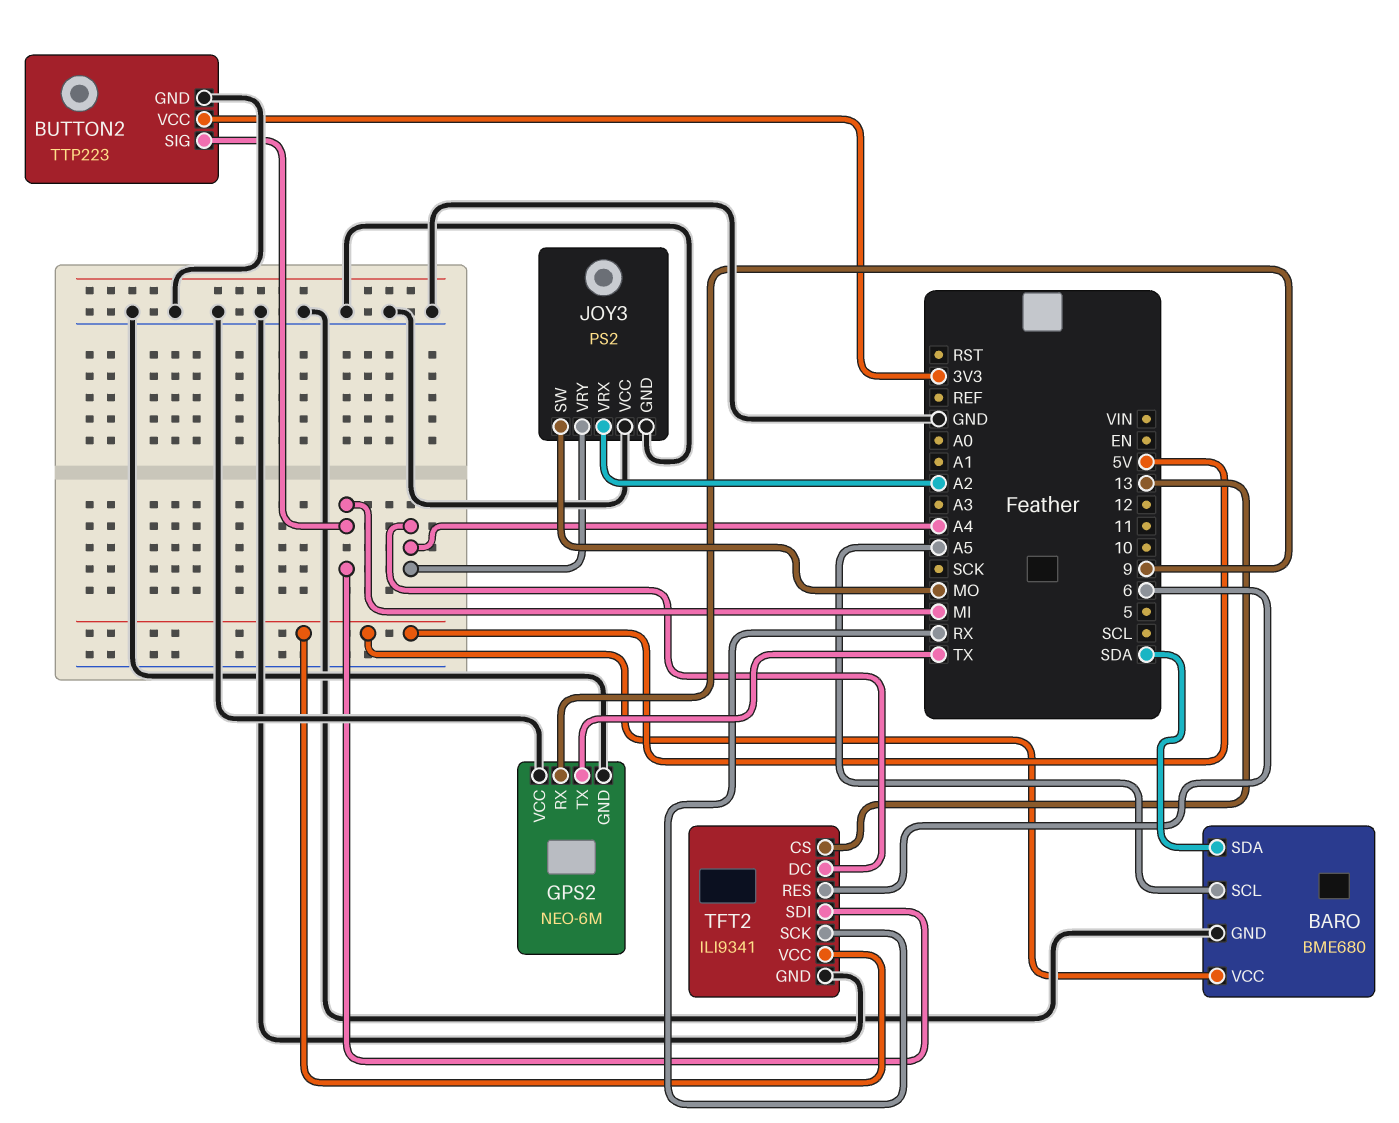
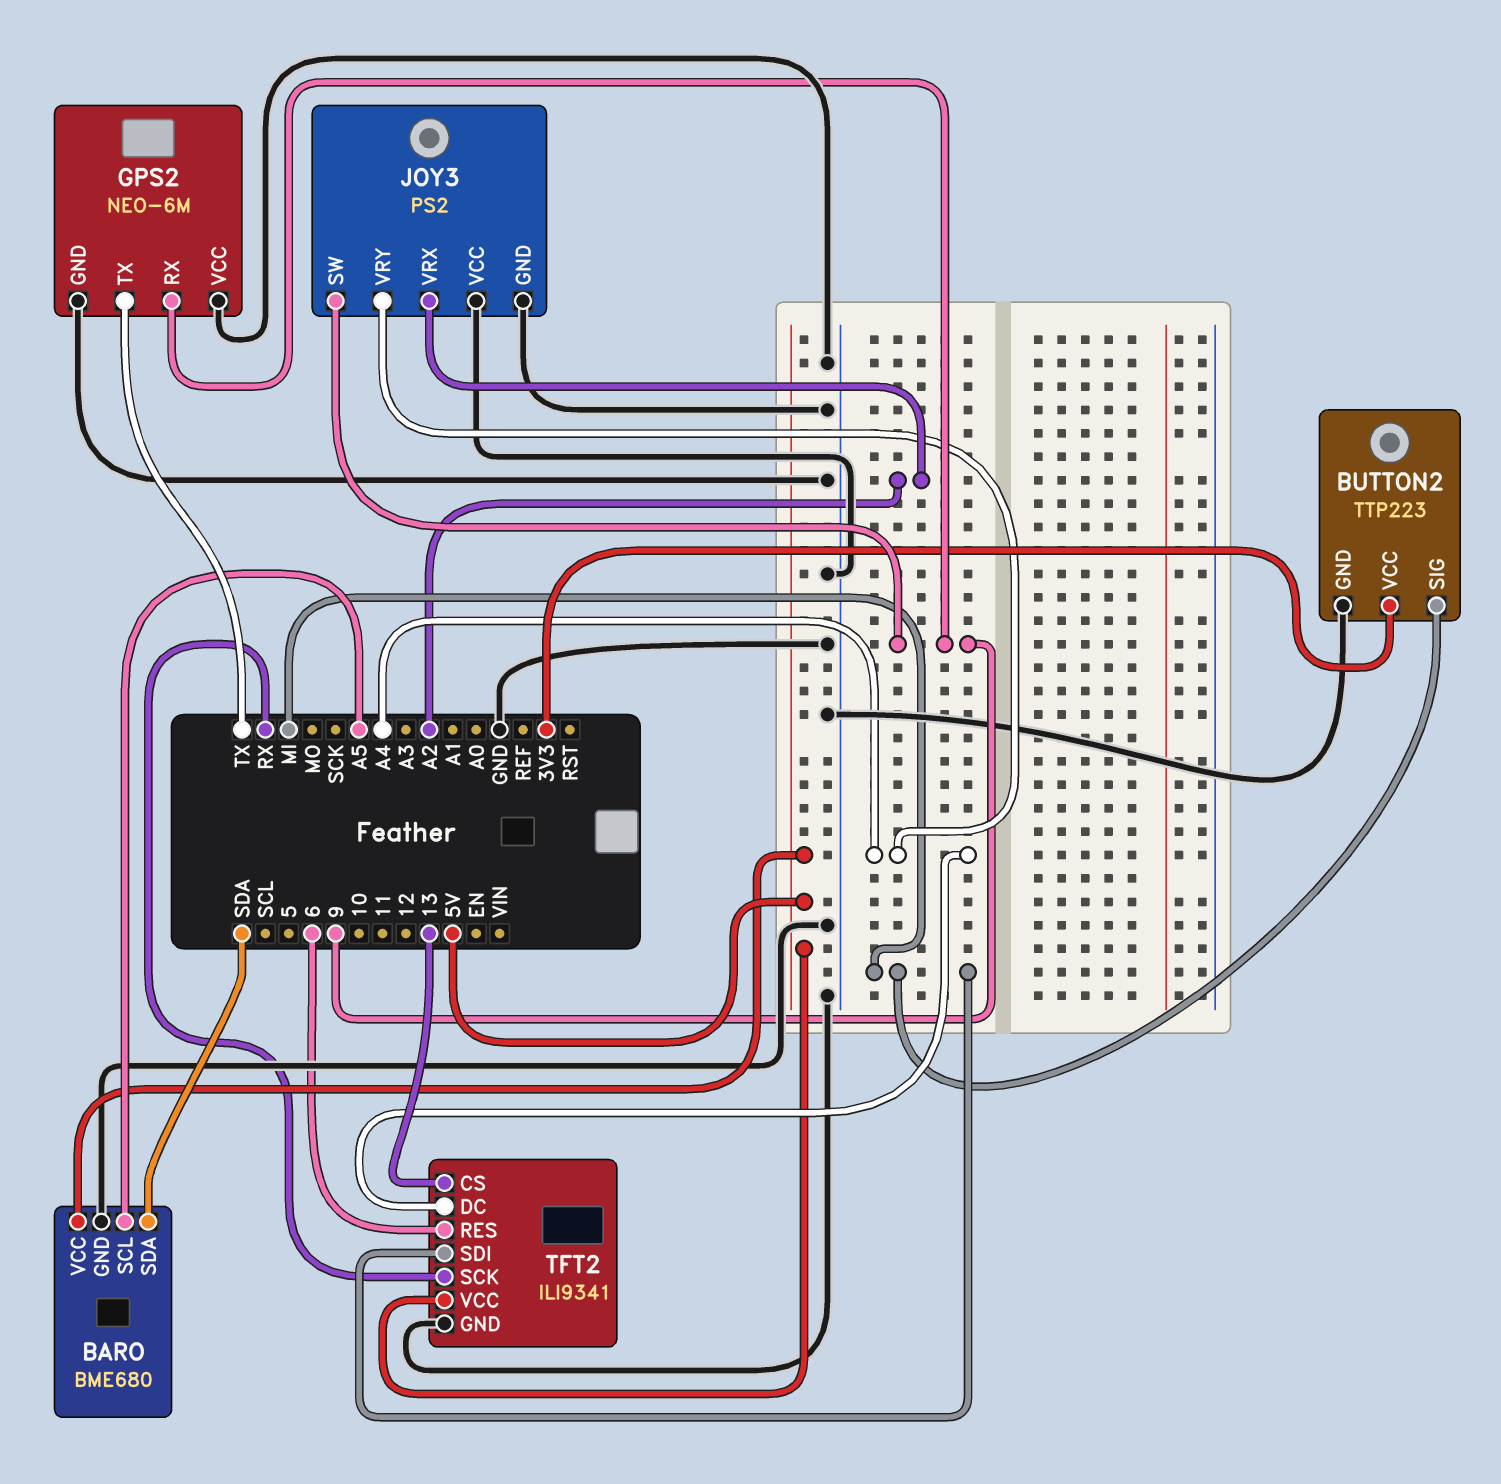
JOY3 pin SW: MO -> 9

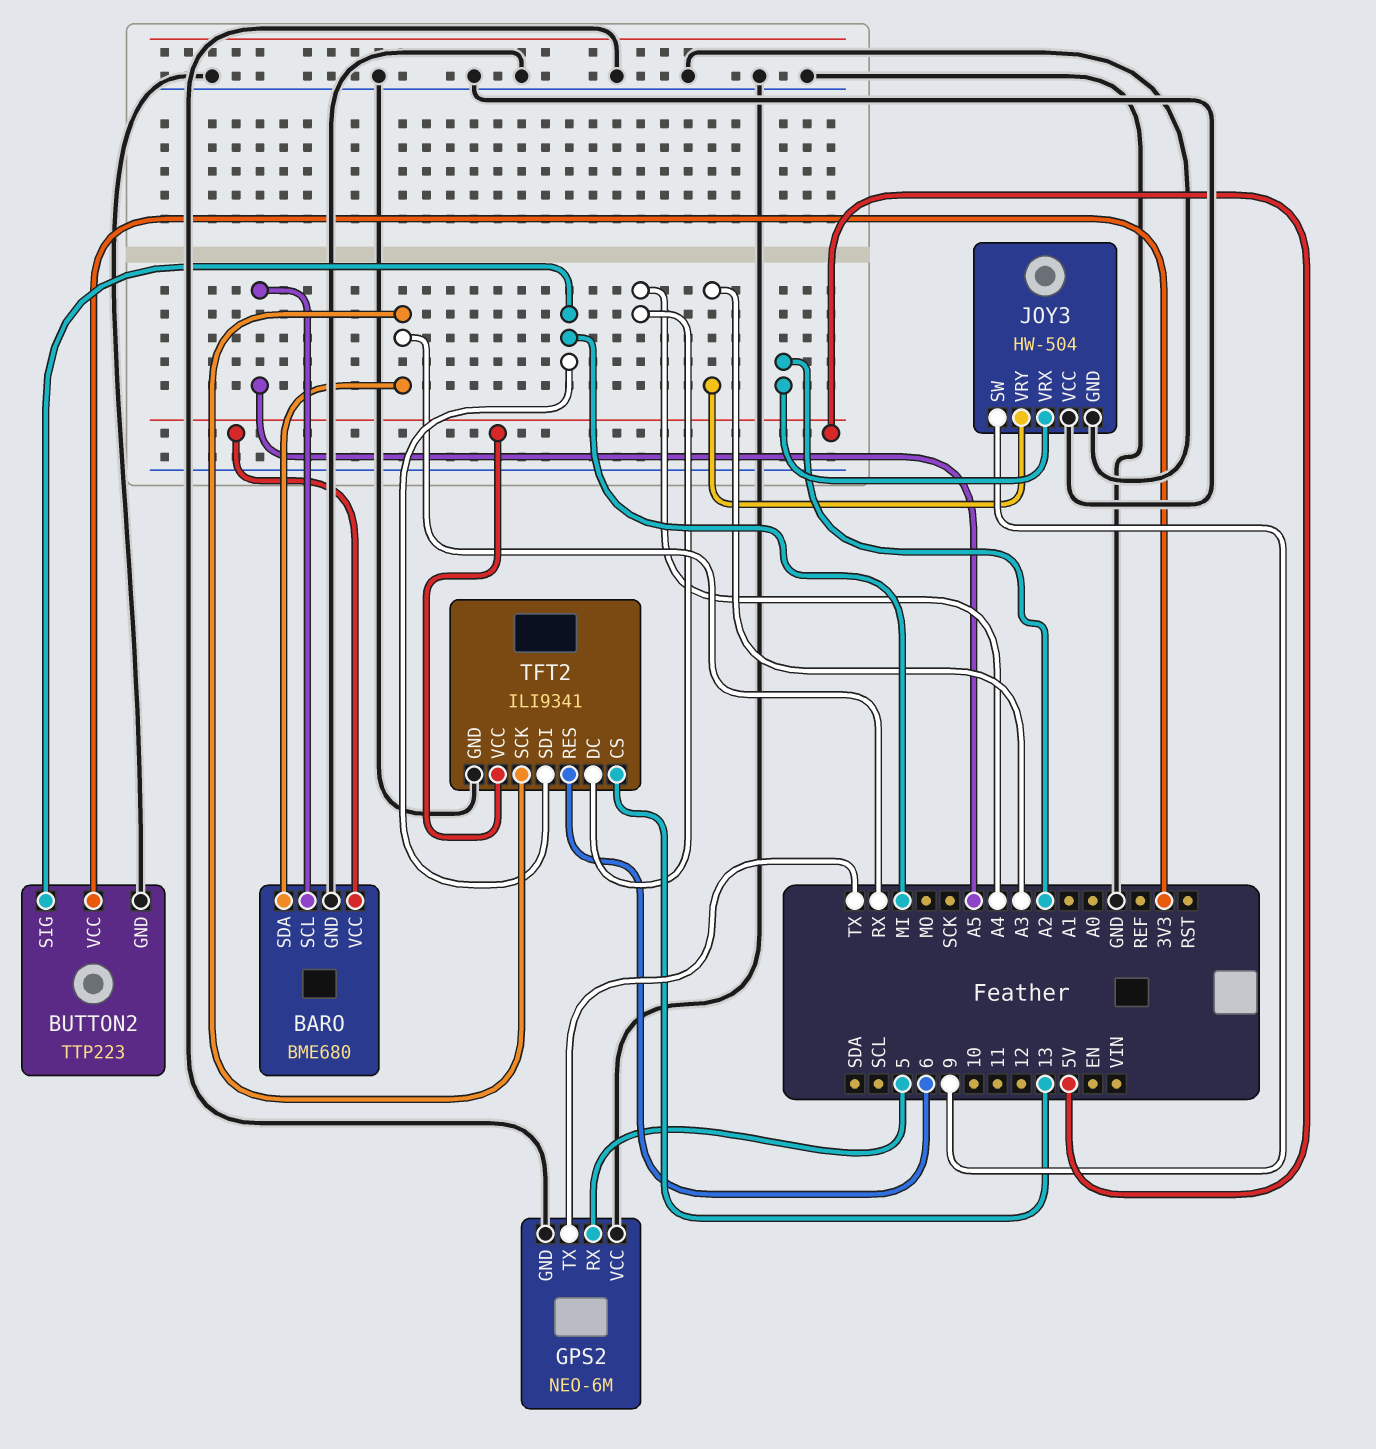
BARO pin SDA: SDA -> RX
GPS2 pin RX: 9 -> 5
JOY3: PS2 -> HW-504
JOY3 pin VRY: A4 -> A3

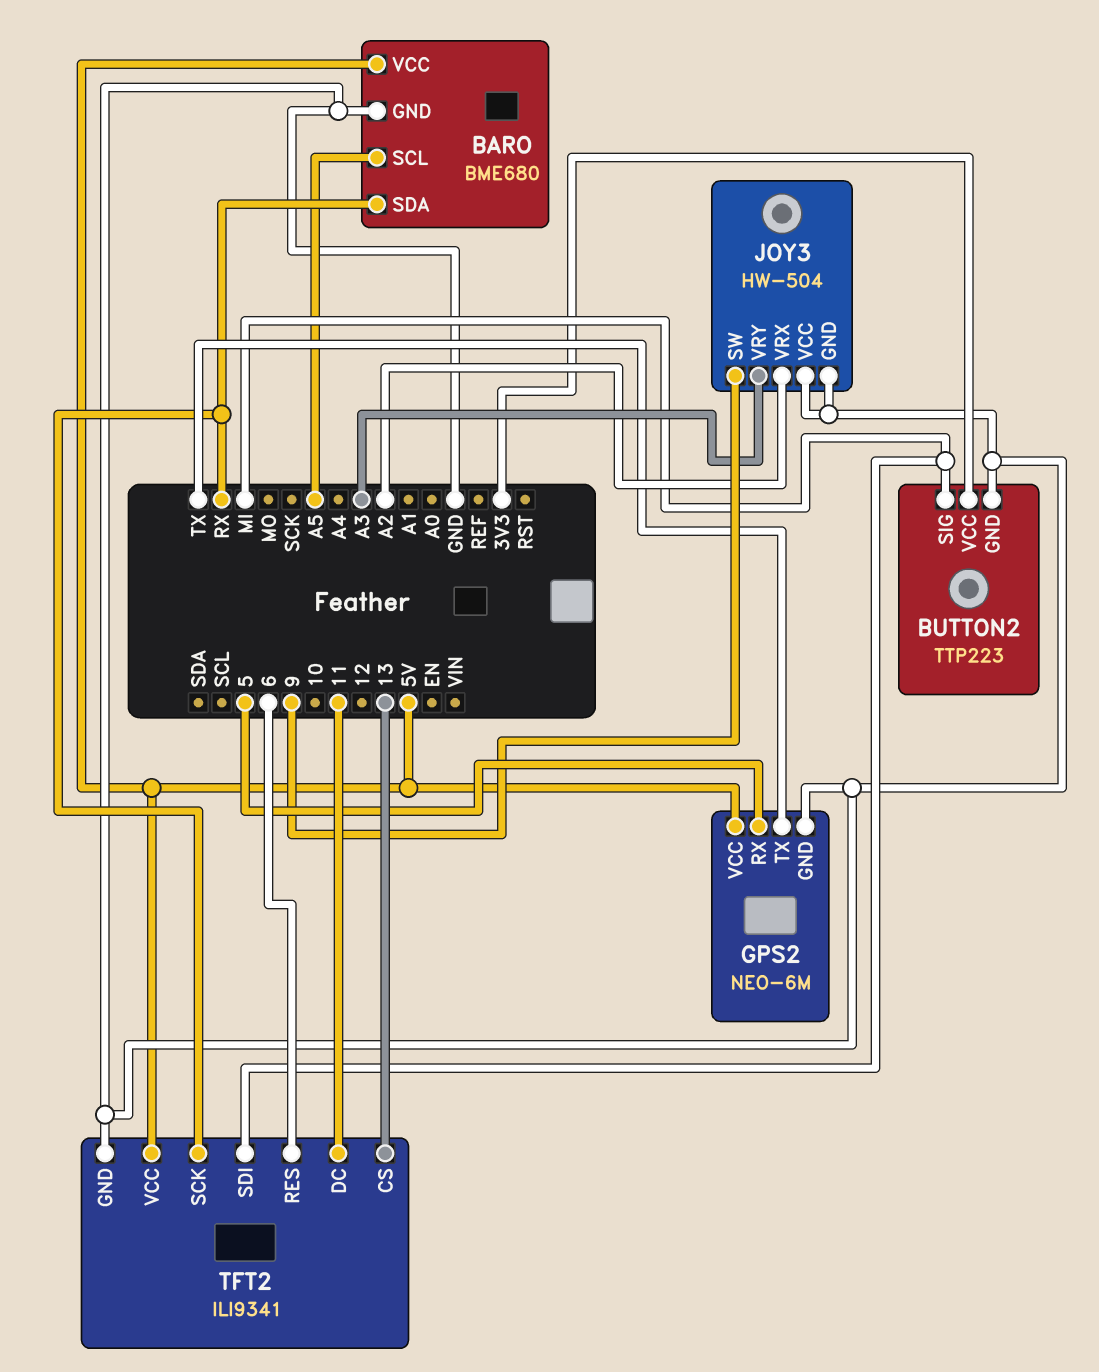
GPS2 pin VCC: GND -> 5V
TFT2 pin DC: A4 -> 11

